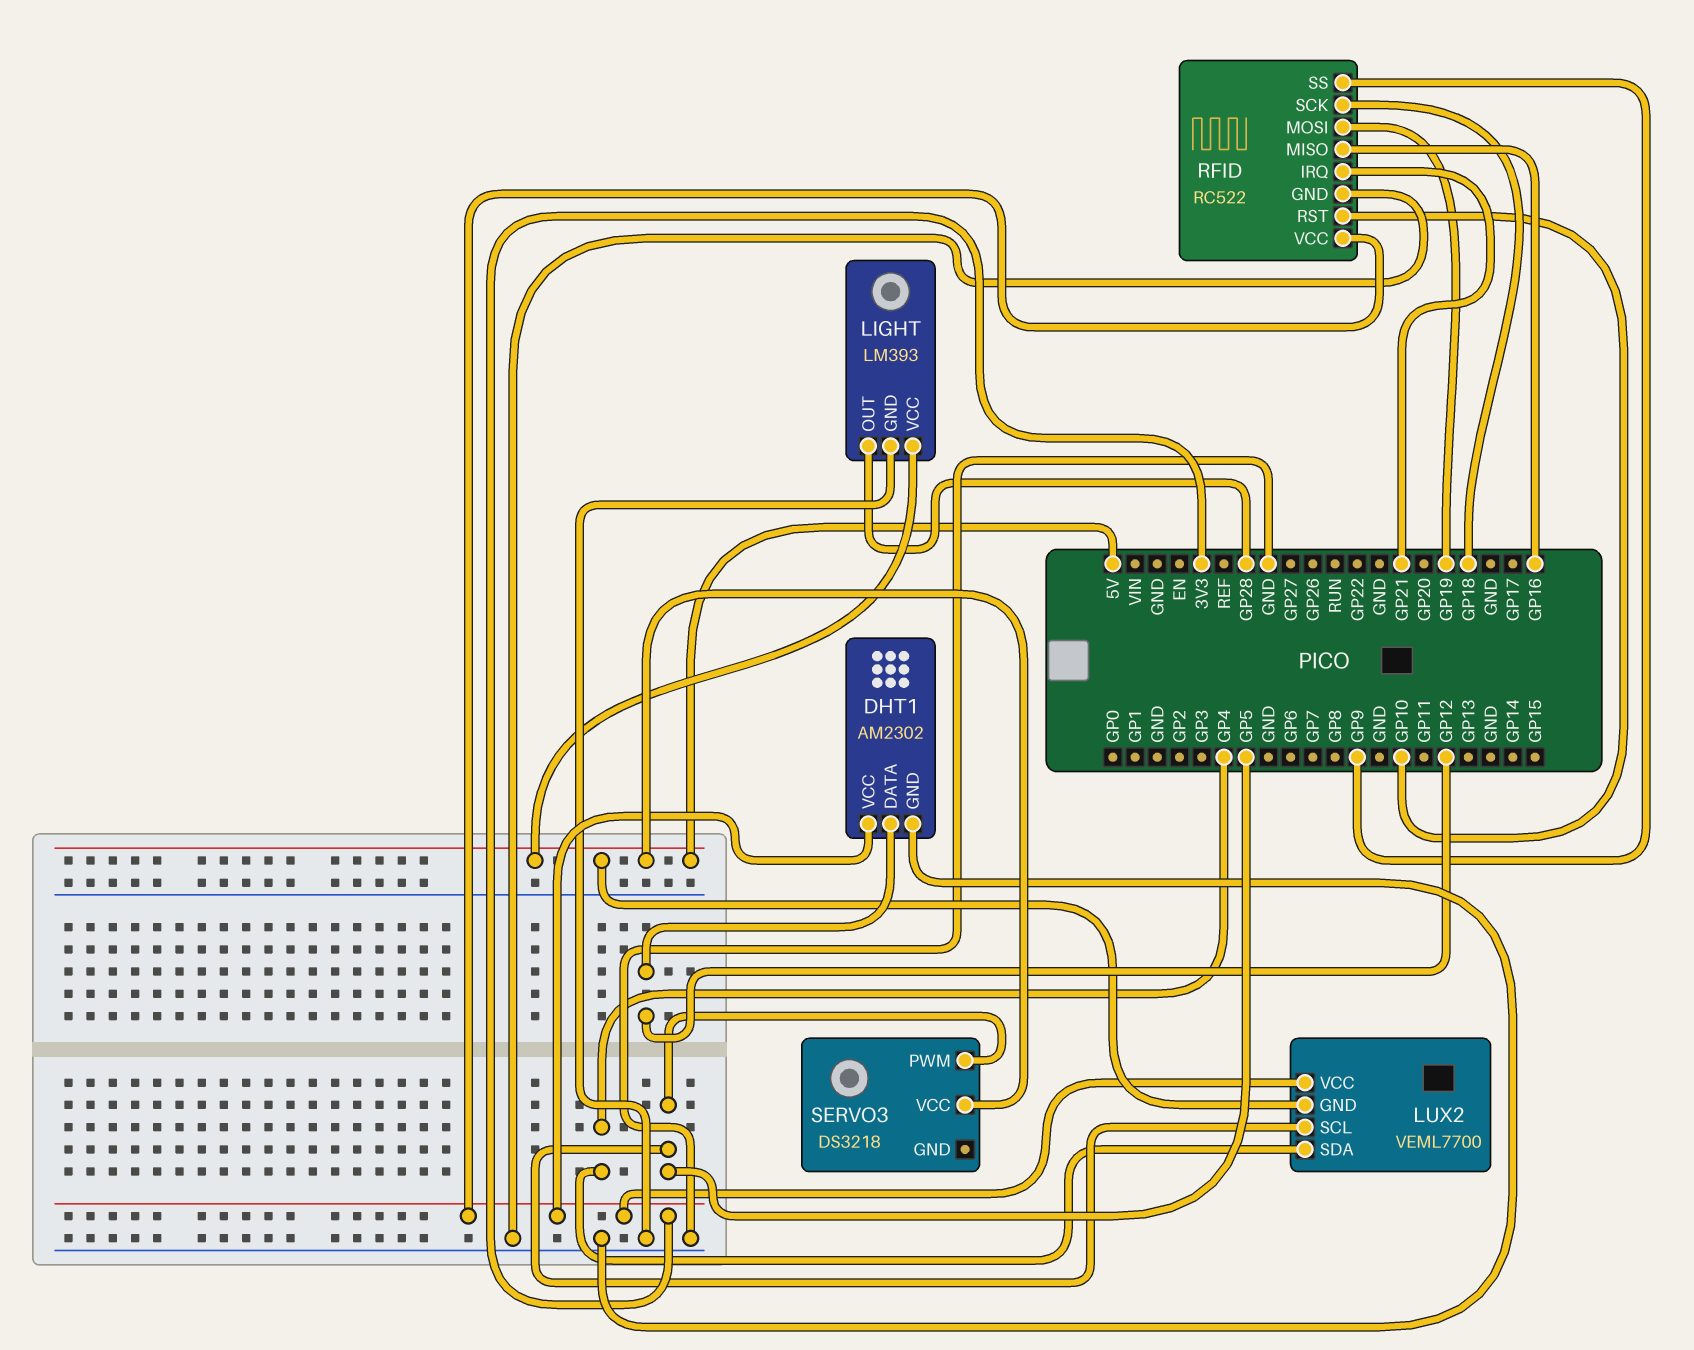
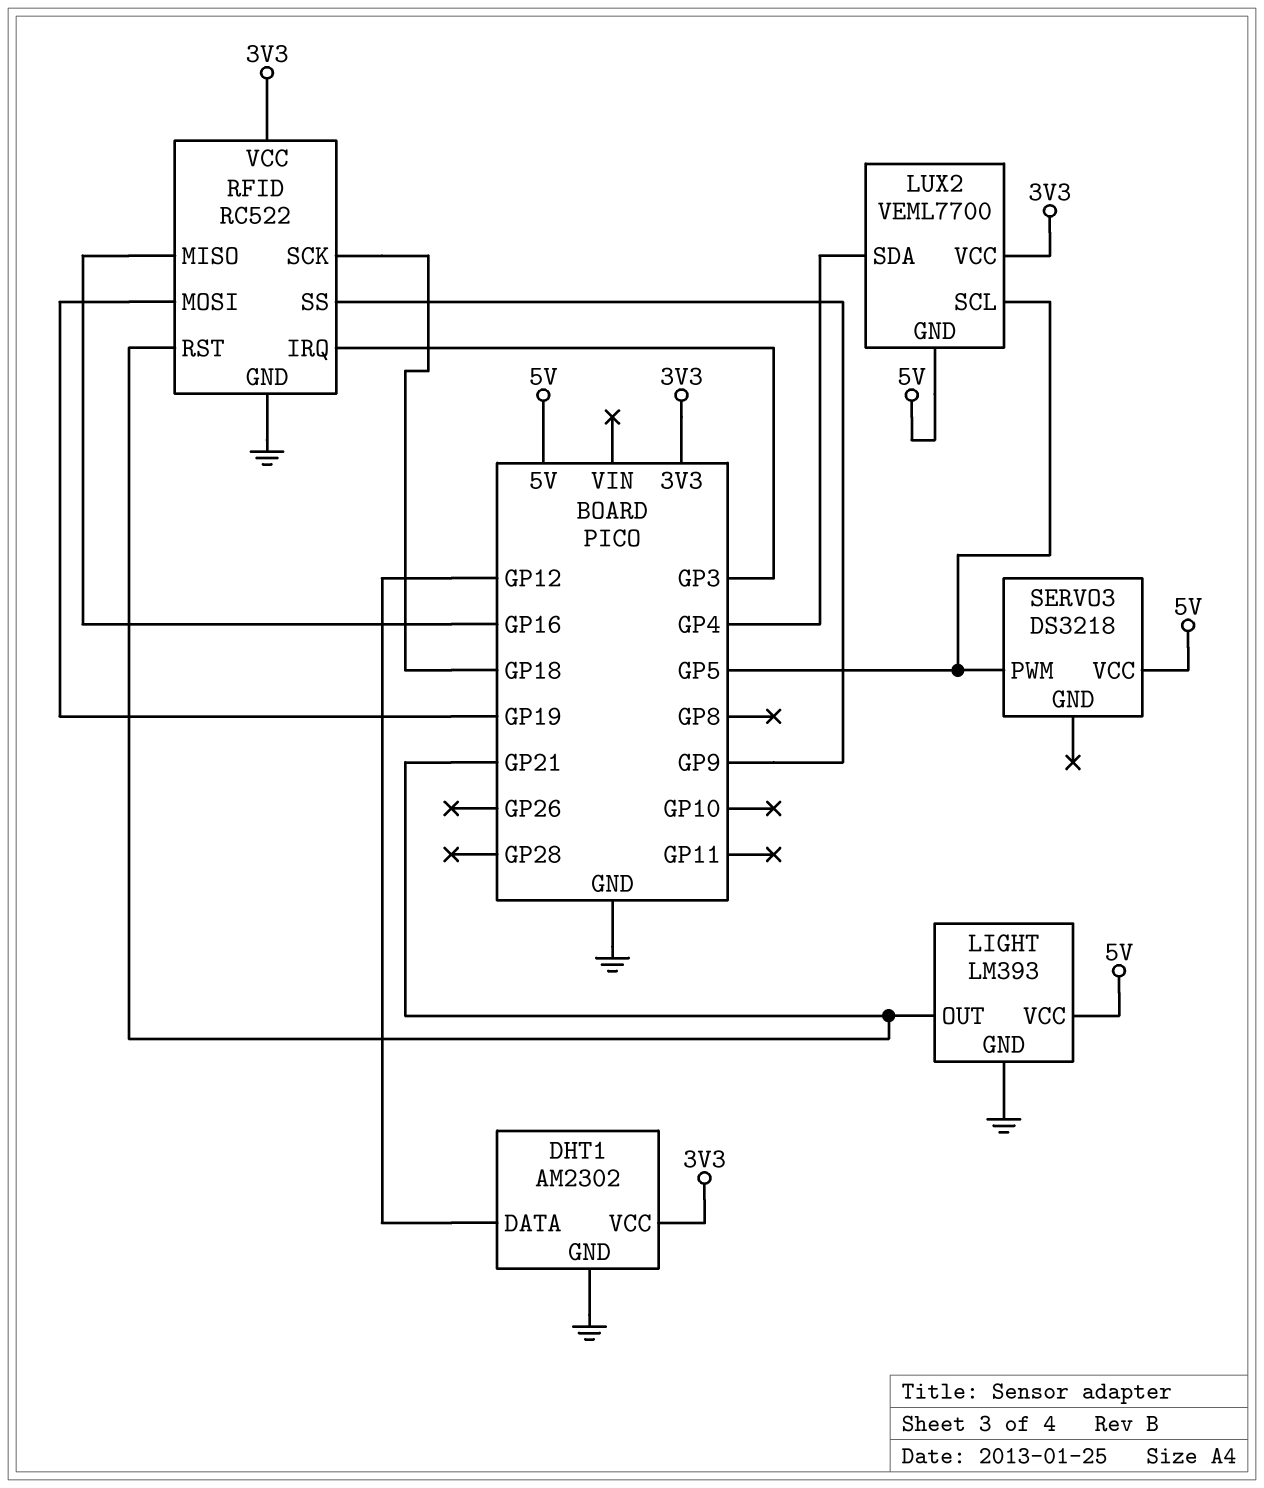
LIGHT pin OUT: GP28 -> GP21
RFID pin IRQ: GP21 -> GP3
RFID pin RST: GP10 -> GP21

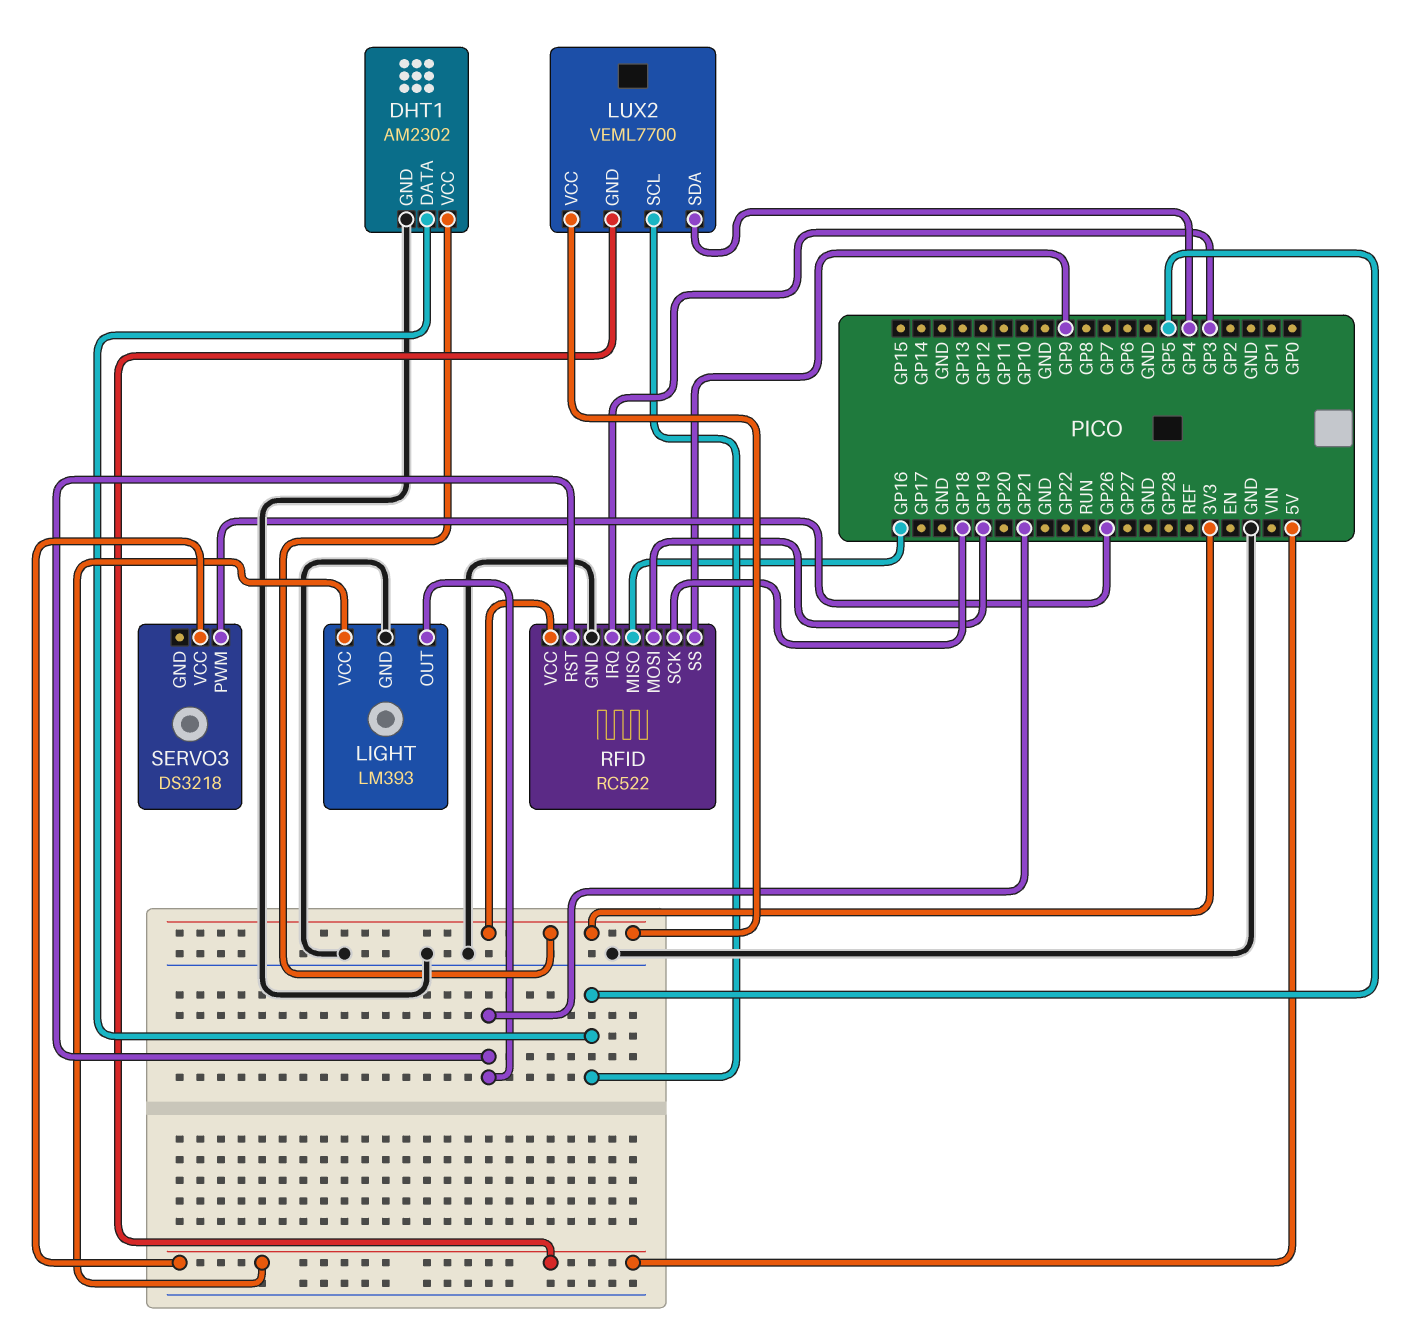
DHT1 pin DATA: GP12 -> GP5
SERVO3 pin PWM: GP5 -> GP26

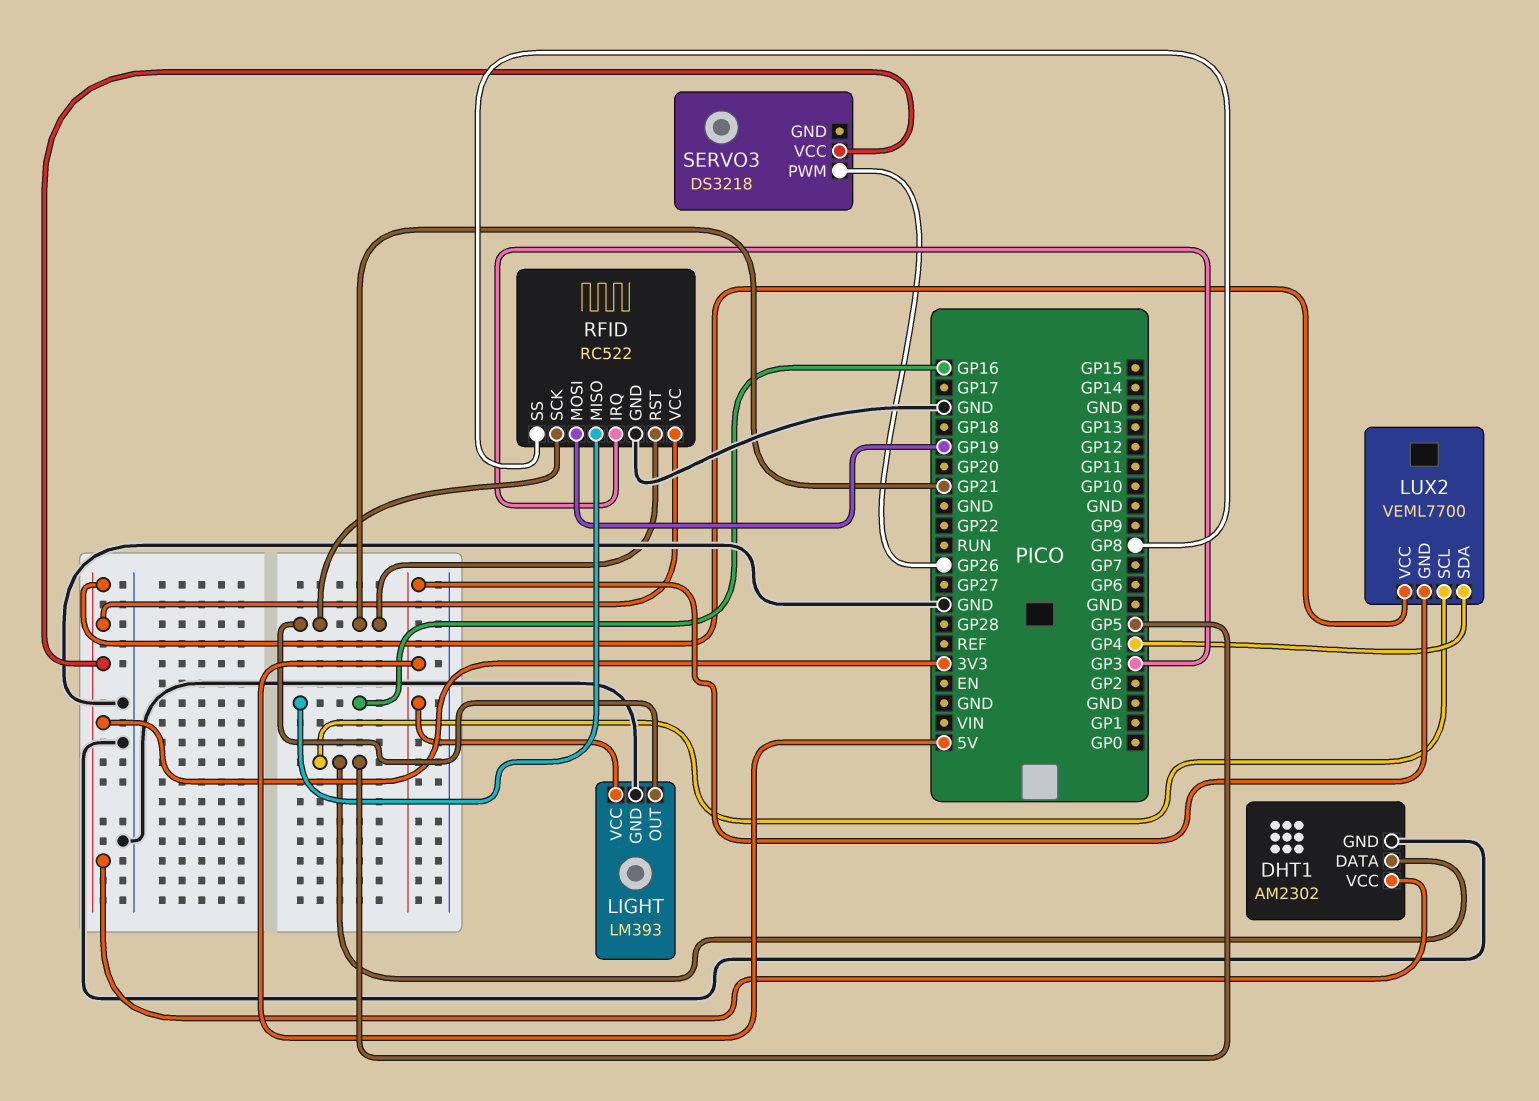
RFID pin SCK: GP18 -> GP21
RFID pin SS: GP9 -> GP8
SERVO3 pin VCC: 5V -> 3V3

